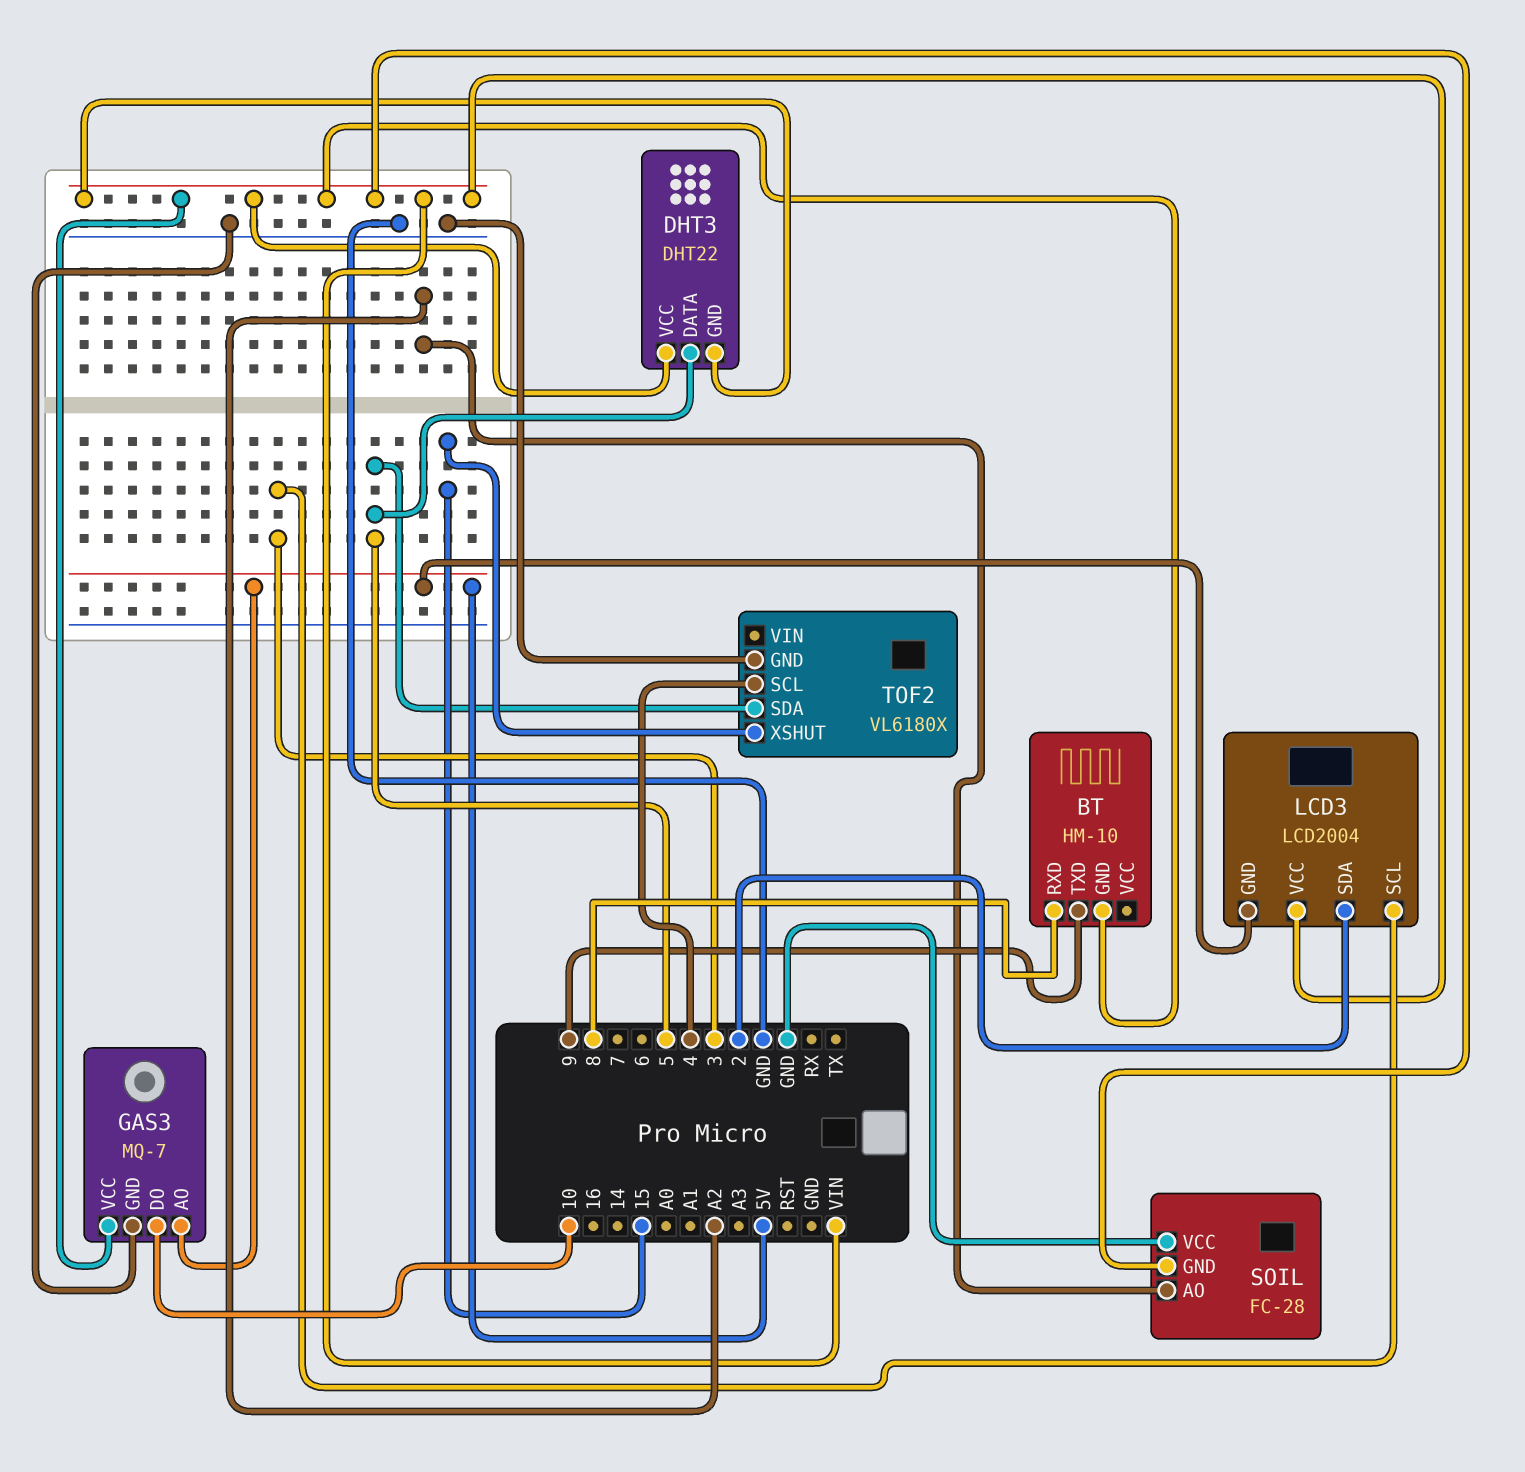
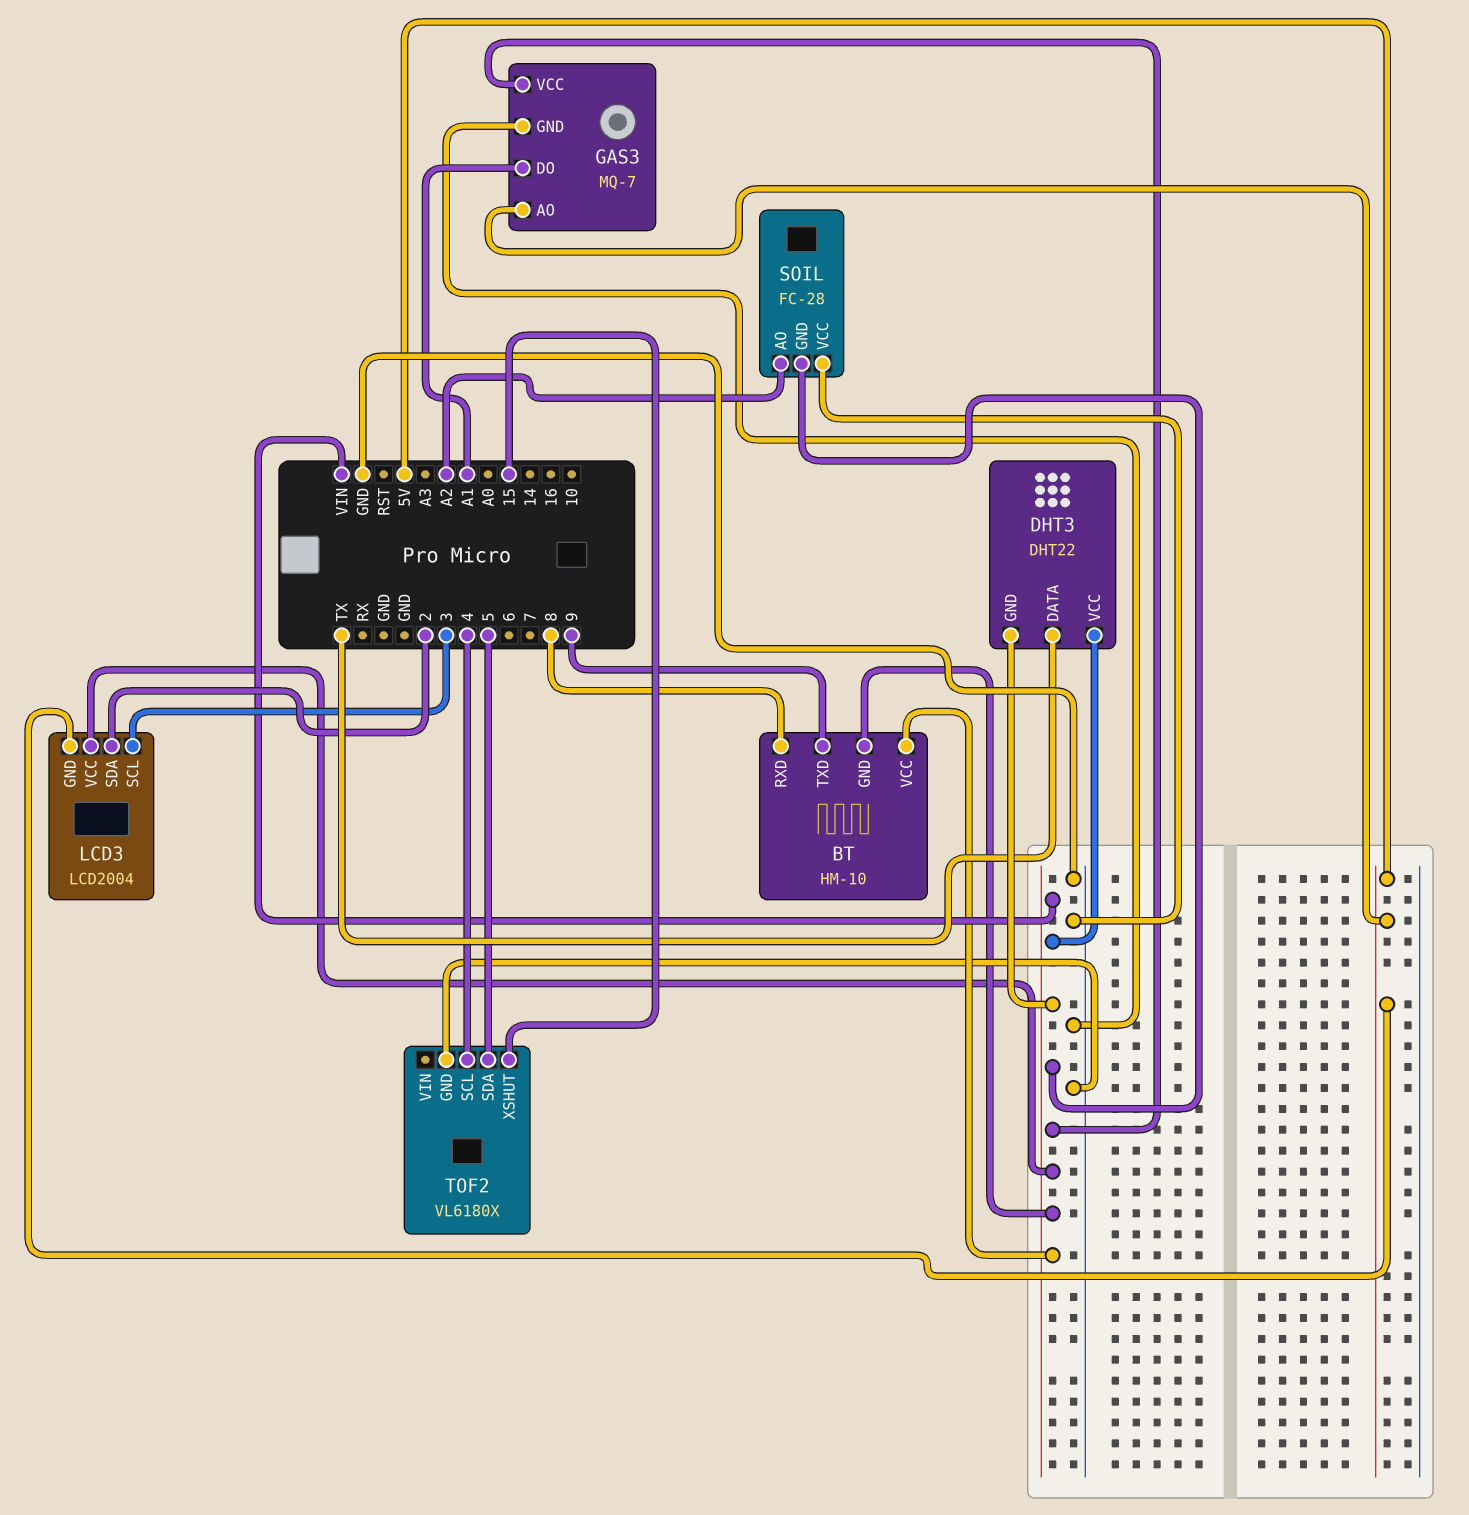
BT pin VCC: none -> VIN
DHT3 pin DATA: 5 -> TX
GAS3 pin DO: 10 -> A1

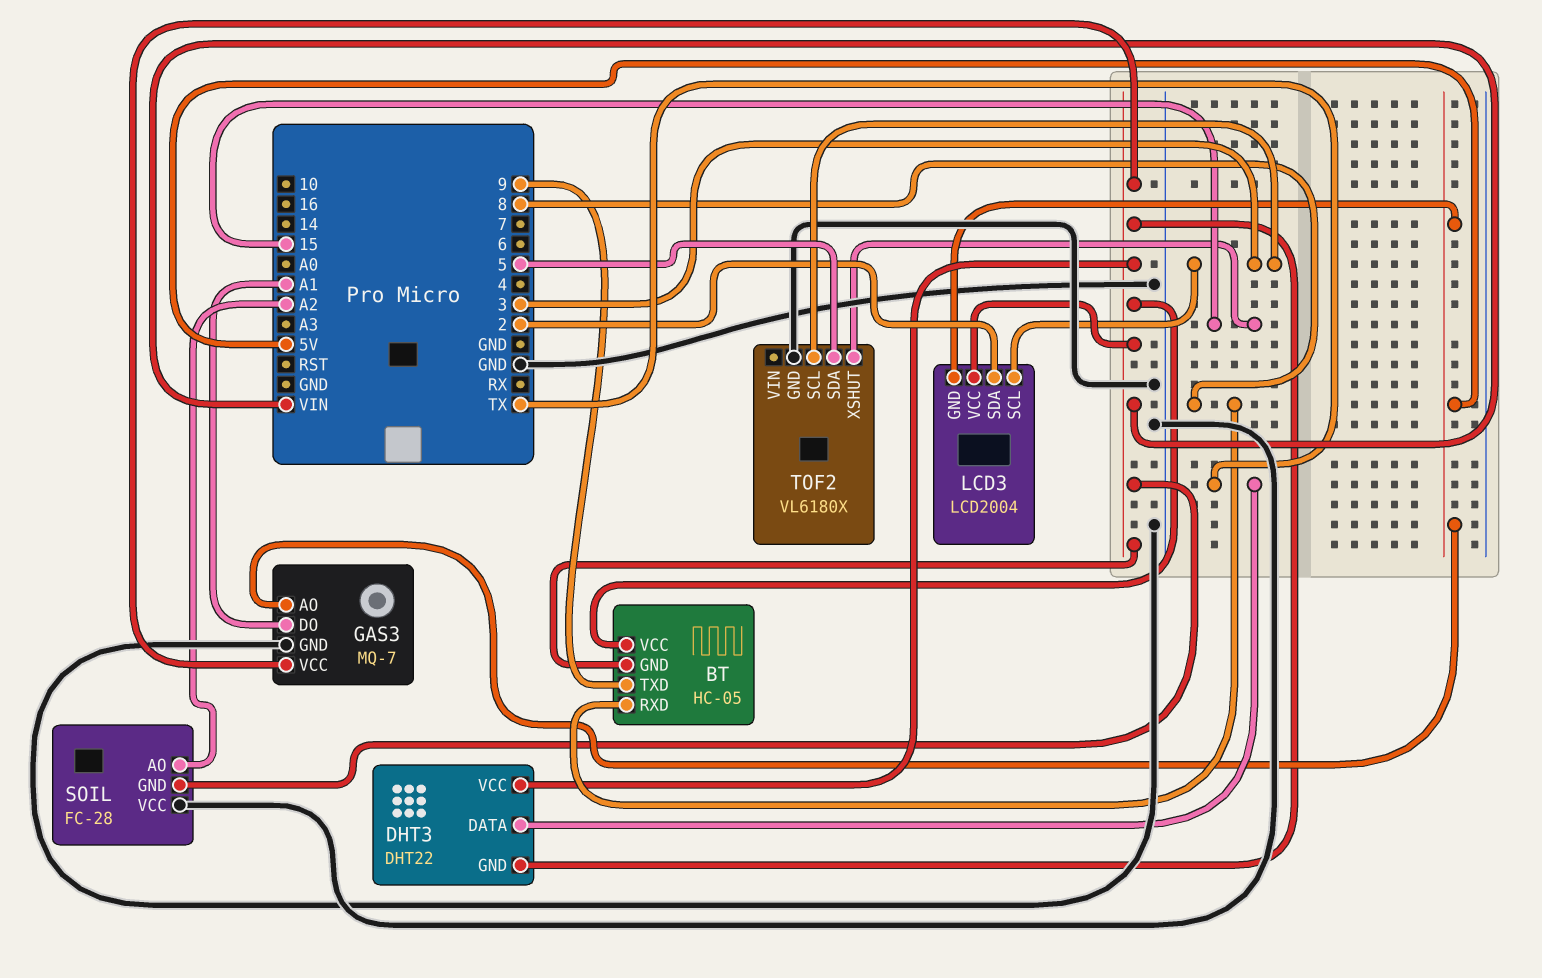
BT: HM-10 -> HC-05
TOF2 pin SCL: 4 -> 3

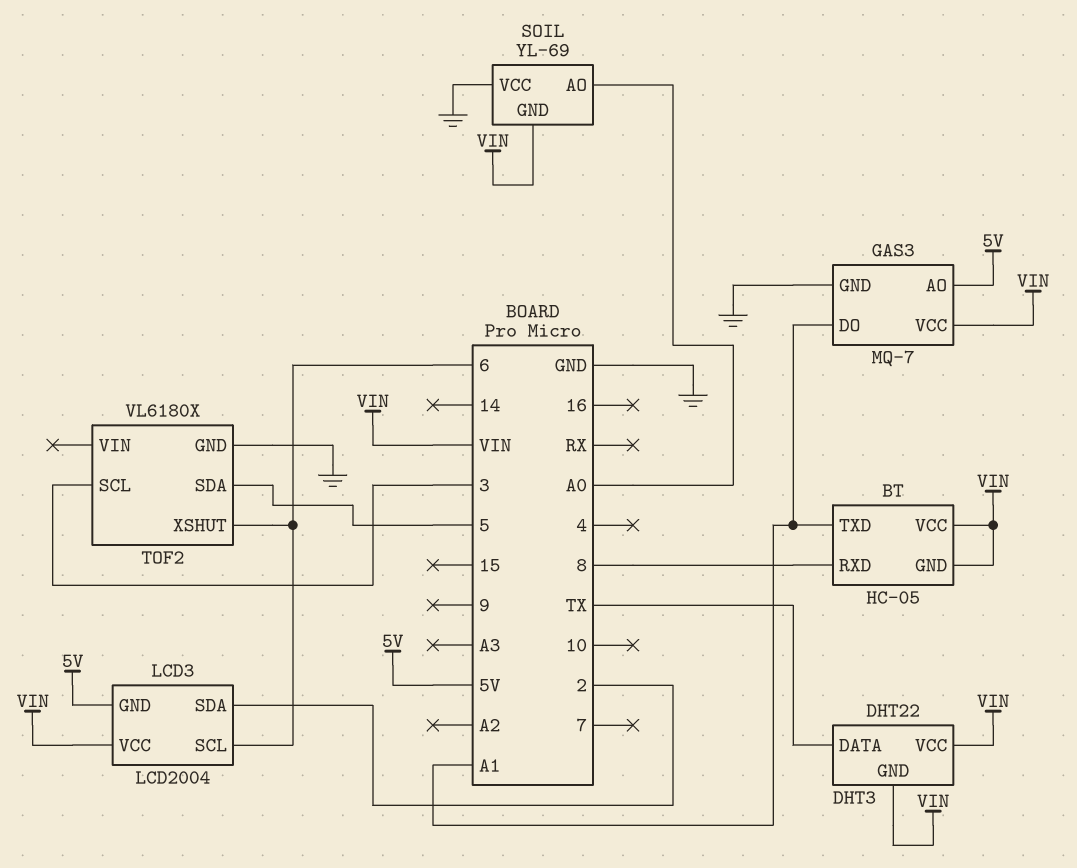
BT pin TXD: 9 -> A1
LCD3 pin SCL: 3 -> 6
SOIL: FC-28 -> YL-69
SOIL pin AO: A2 -> A0
TOF2 pin XSHUT: 15 -> 6

